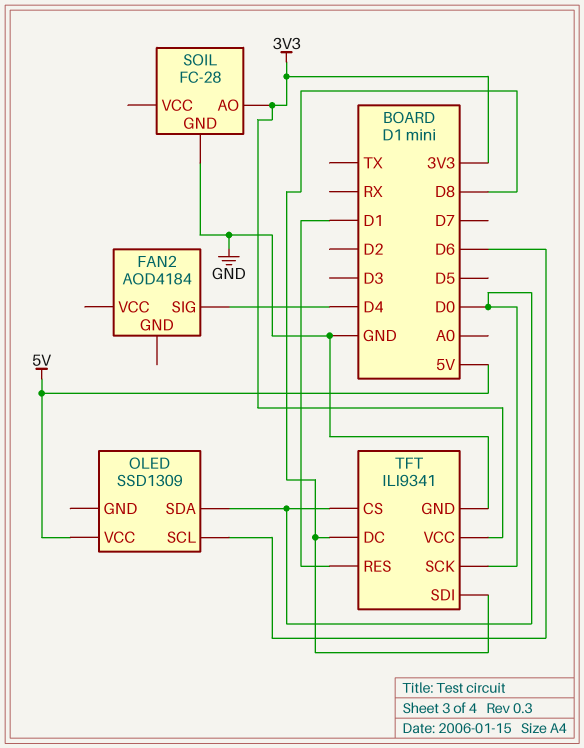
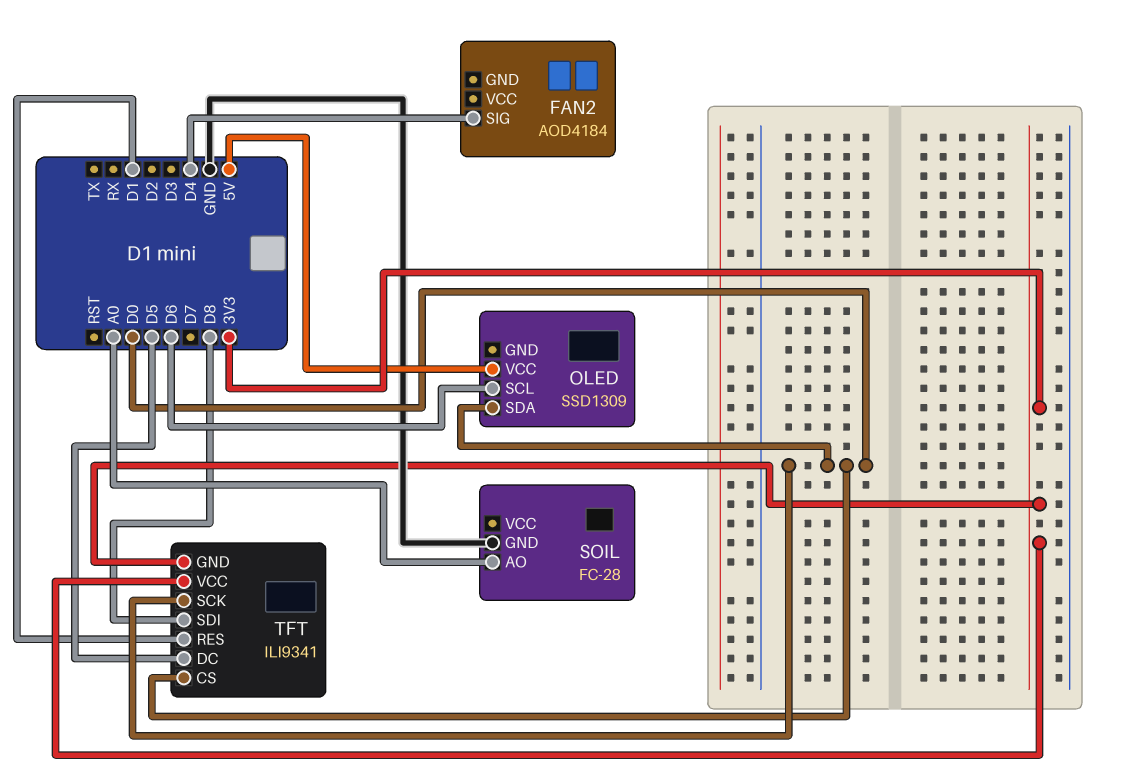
SOIL pin AO: 3V3 -> A0
TFT pin DC: D8 -> D5
TFT pin GND: GND -> 3V3

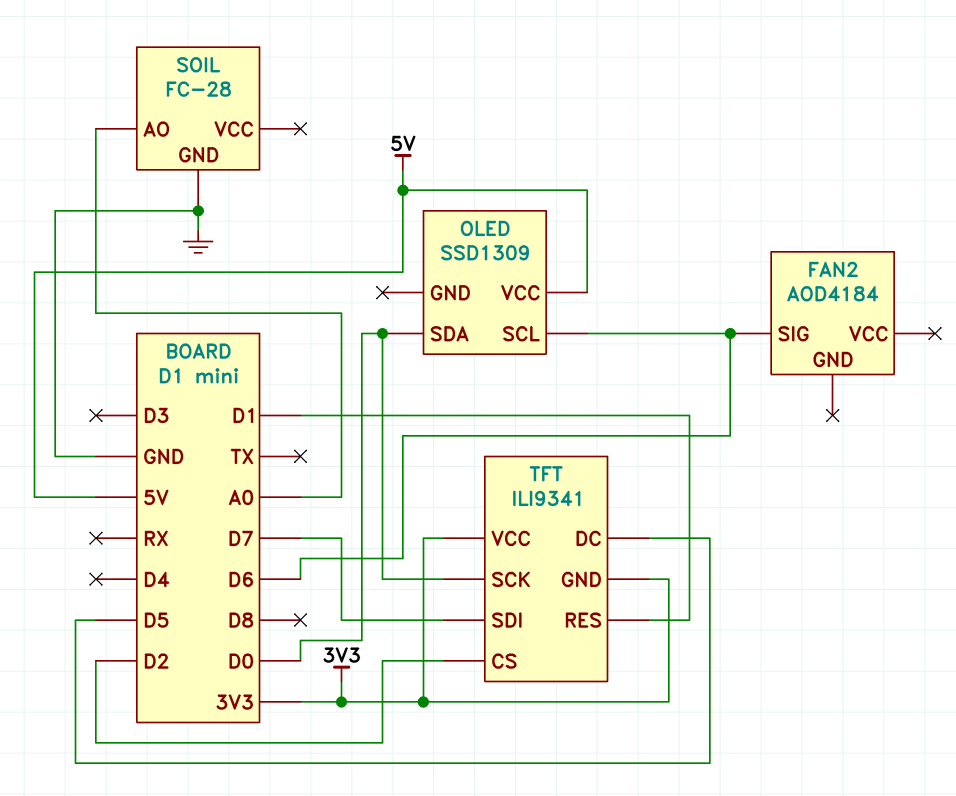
FAN2 pin SIG: D4 -> D6
TFT pin CS: D0 -> D2
TFT pin SDI: D8 -> D7

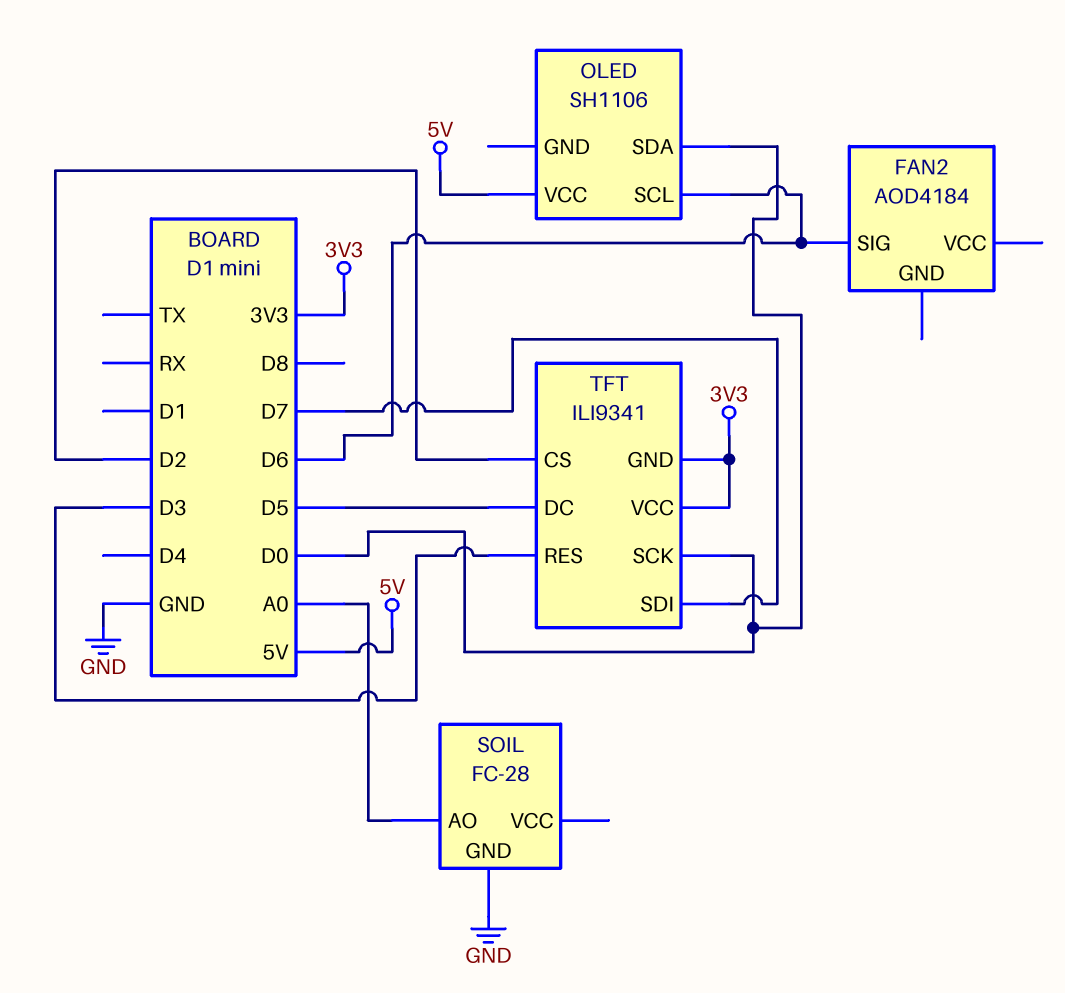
OLED: SSD1309 -> SH1106
TFT pin RES: D1 -> D3

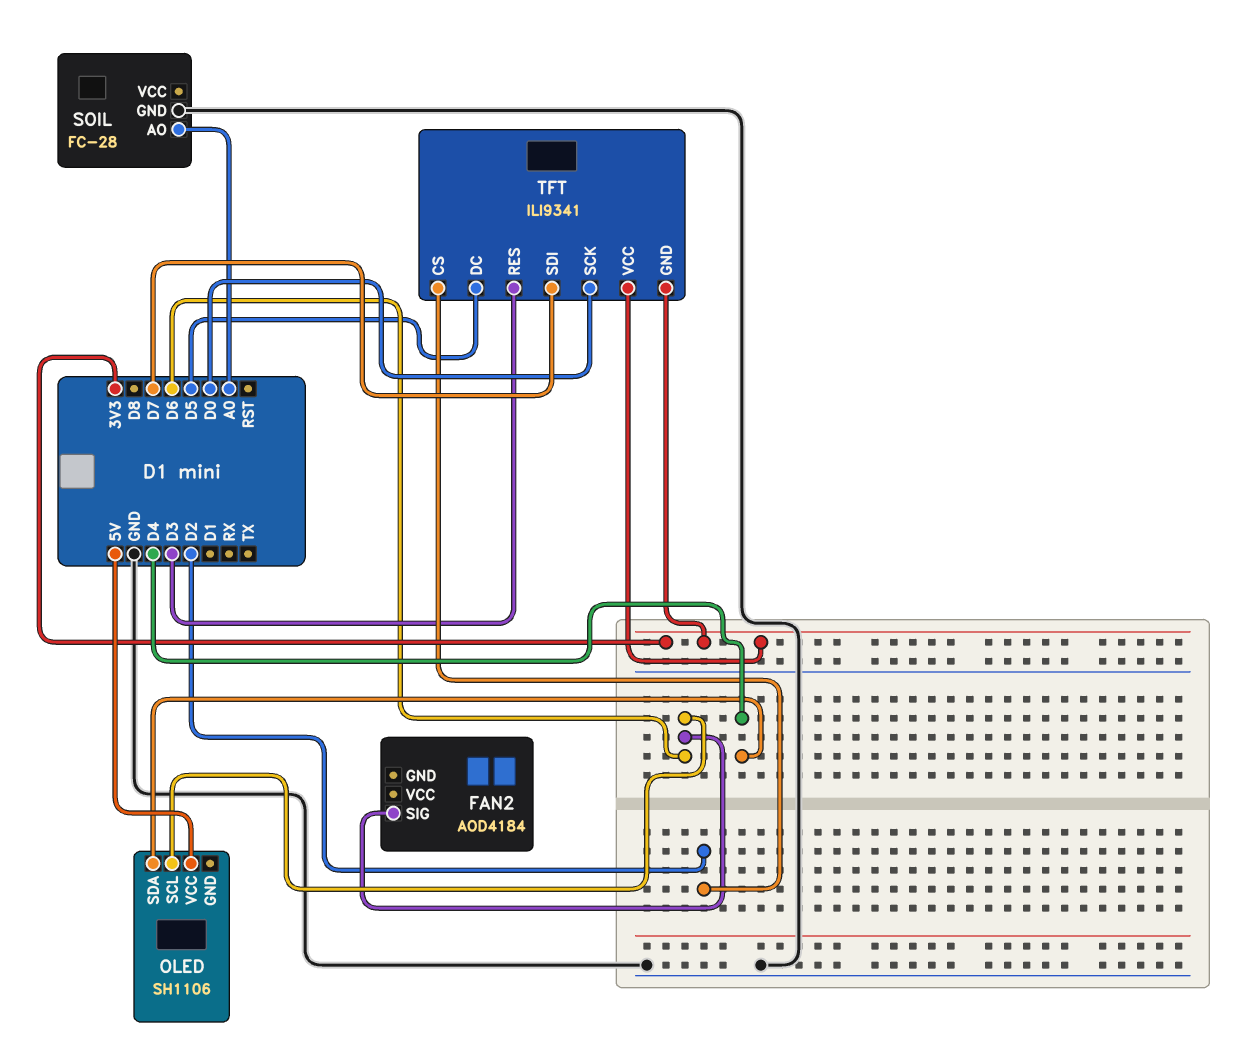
OLED pin SDA: D0 -> D4

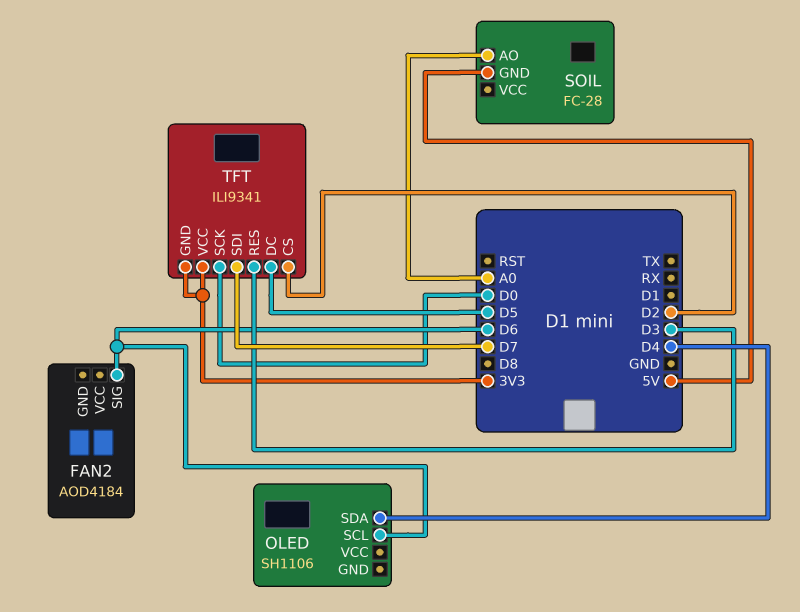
OLED pin VCC: 5V -> none
SOIL pin GND: GND -> 5V

